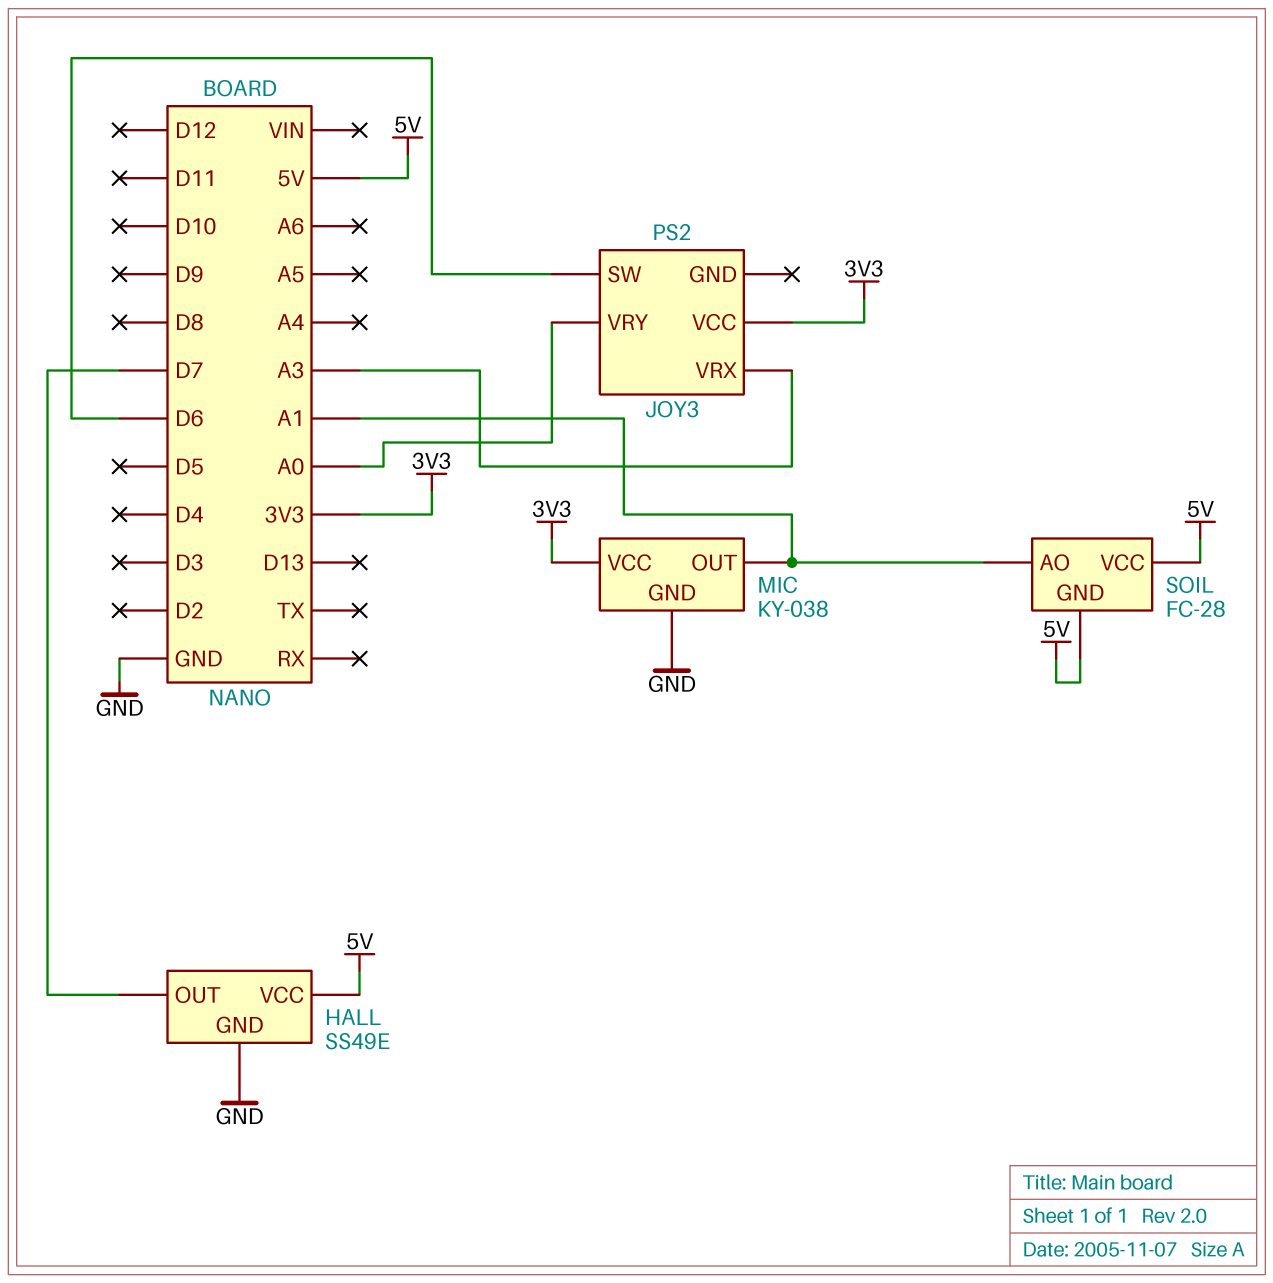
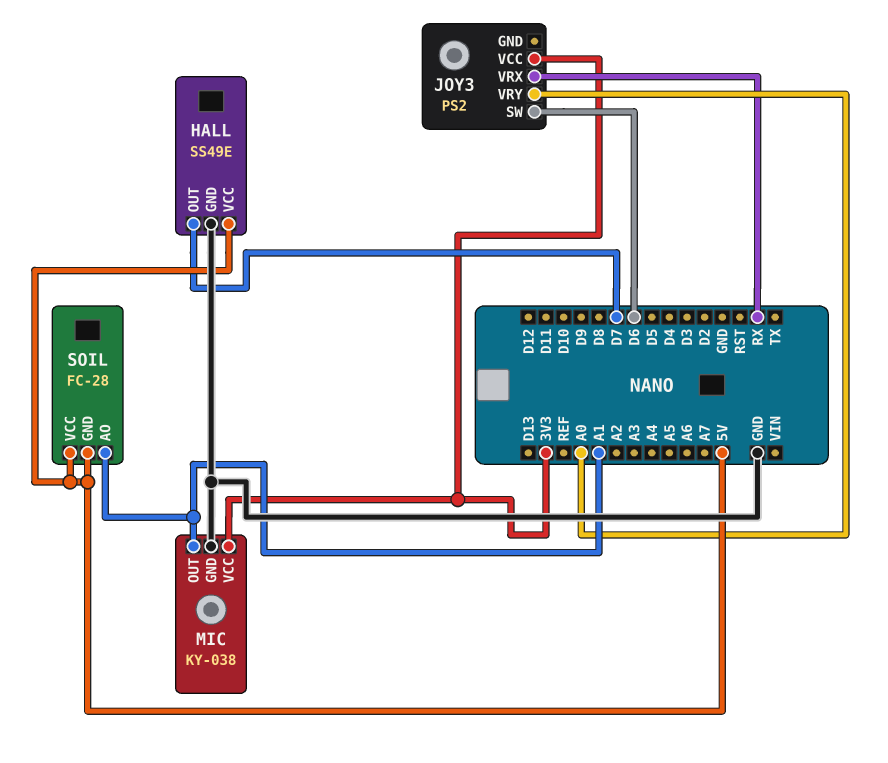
JOY3 pin VRX: A3 -> RX

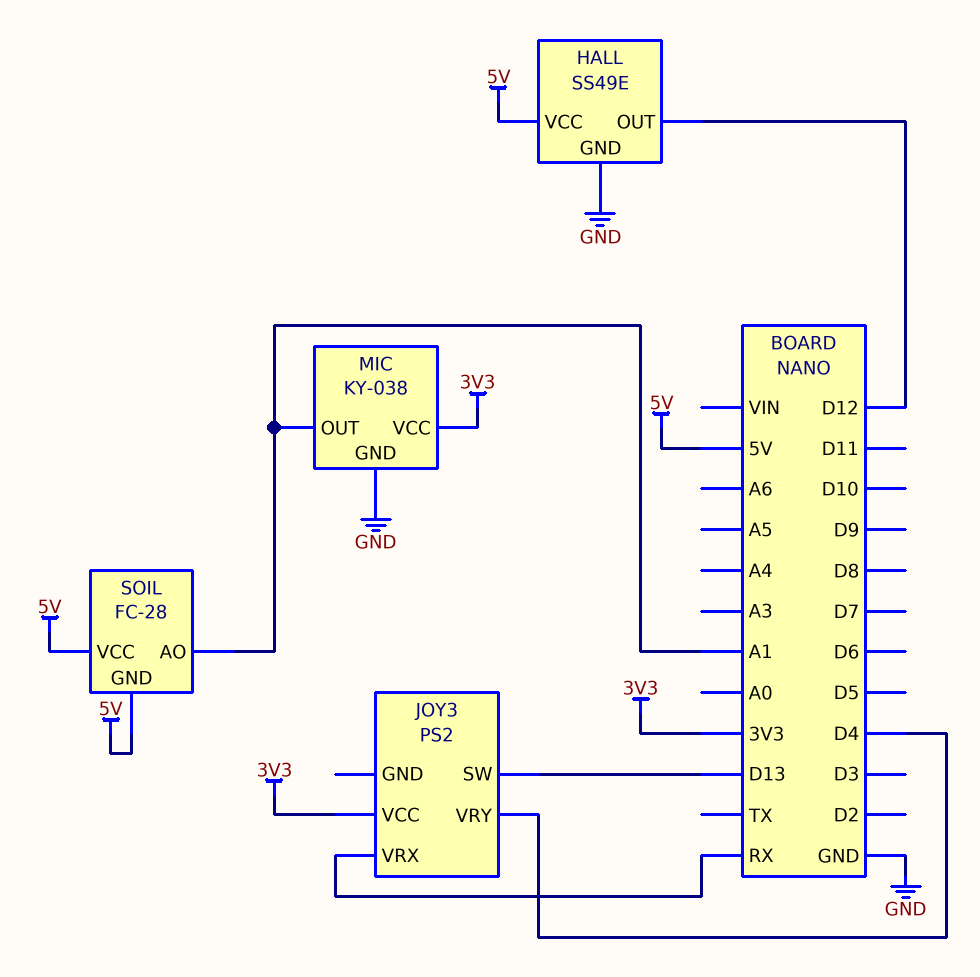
HALL pin OUT: D7 -> D12
JOY3 pin SW: D6 -> D13
JOY3 pin VRY: A0 -> D4

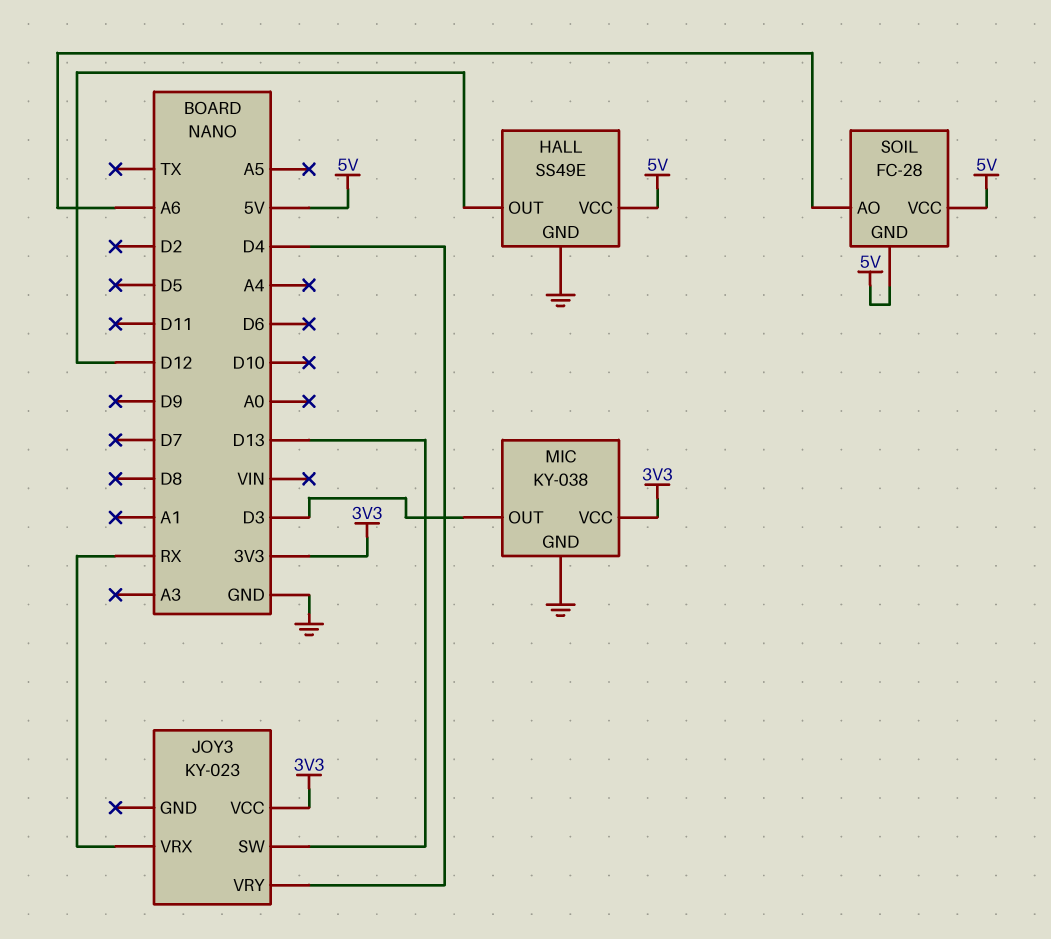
JOY3: PS2 -> KY-023
MIC pin OUT: A1 -> D3
SOIL pin AO: A1 -> A6

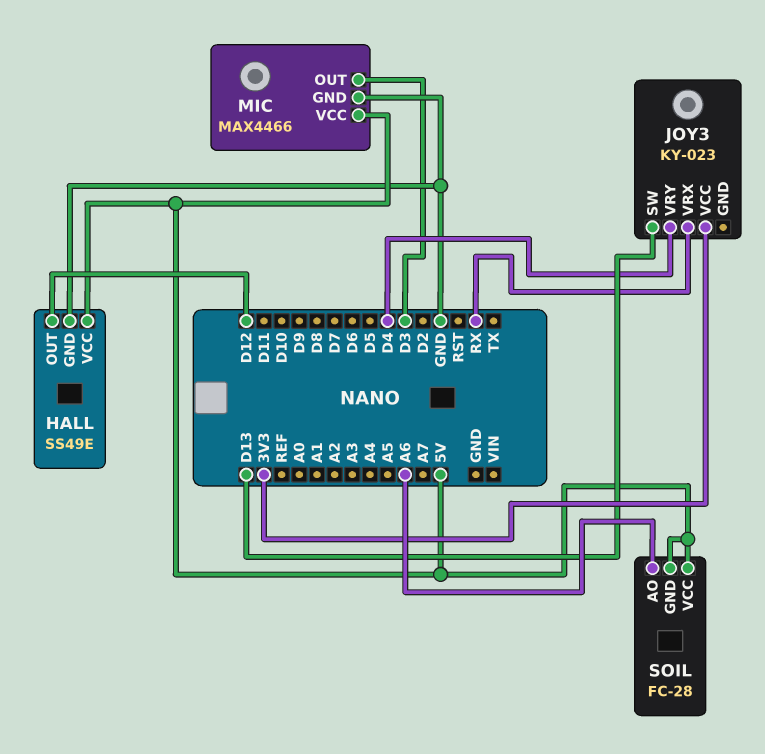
MIC: KY-038 -> MAX4466
MIC pin VCC: 3V3 -> 5V

